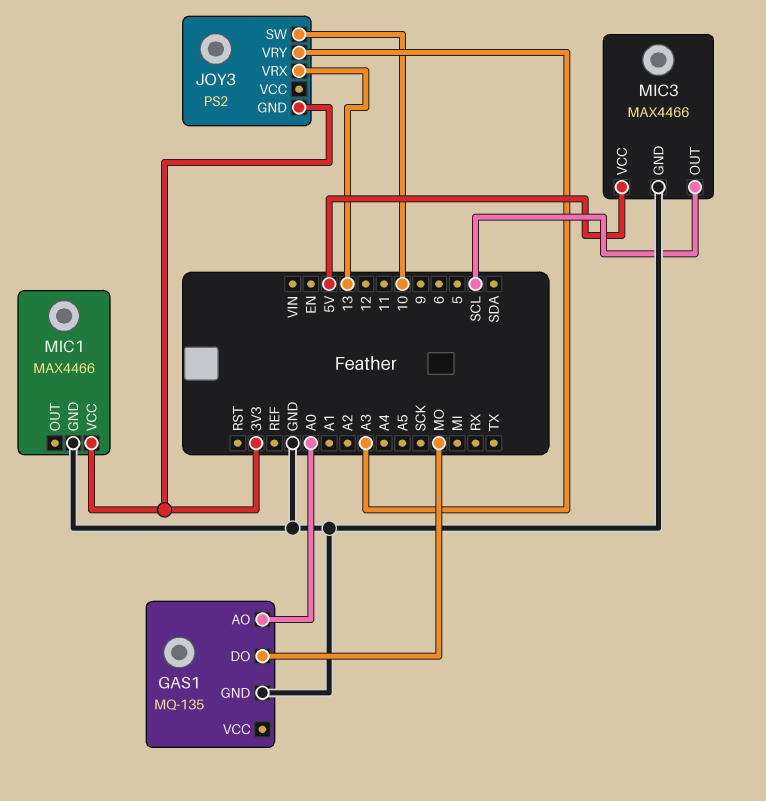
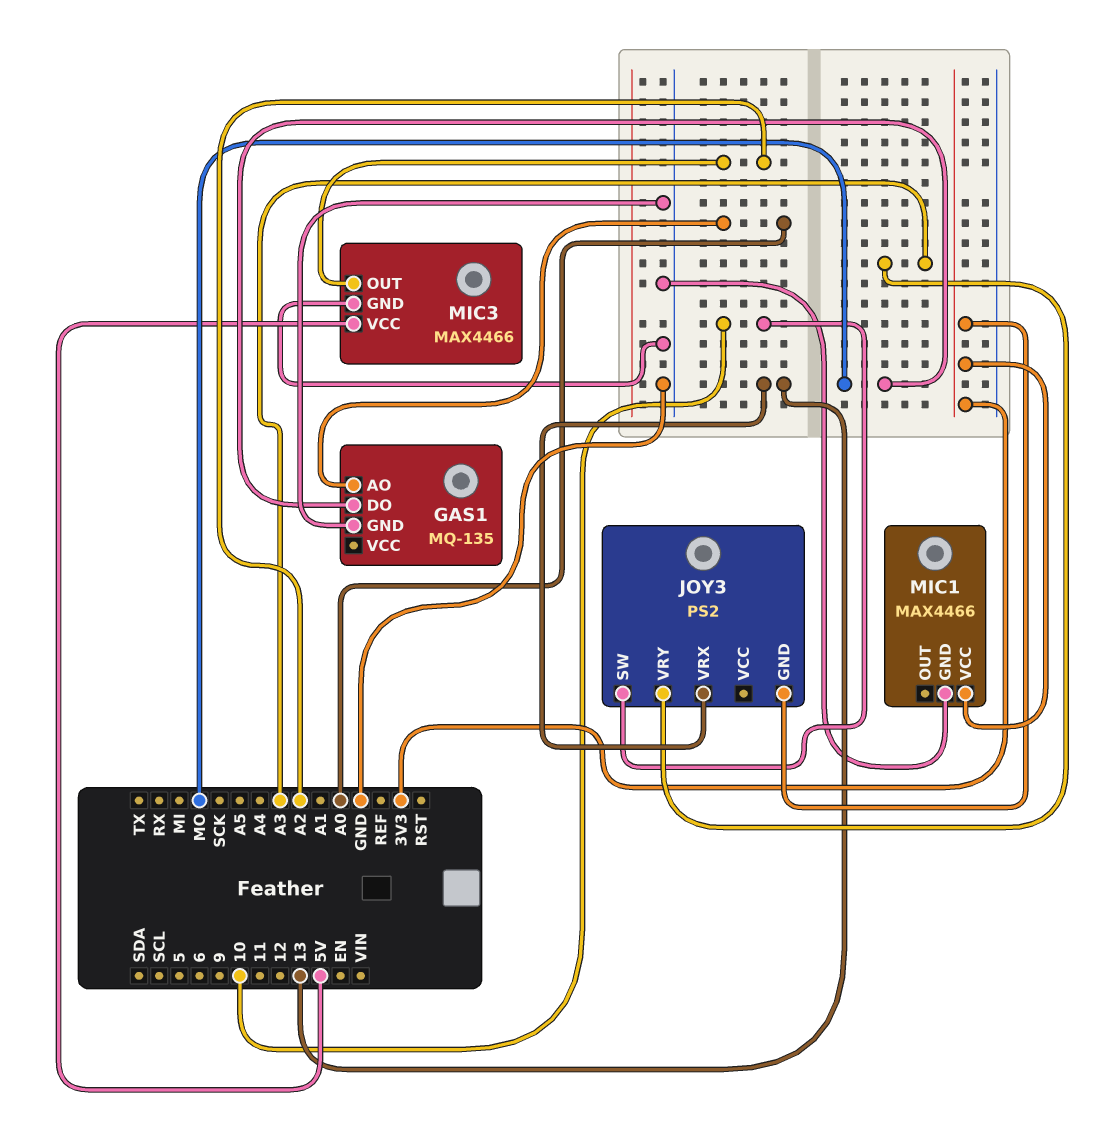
MIC3 pin OUT: SCL -> A2

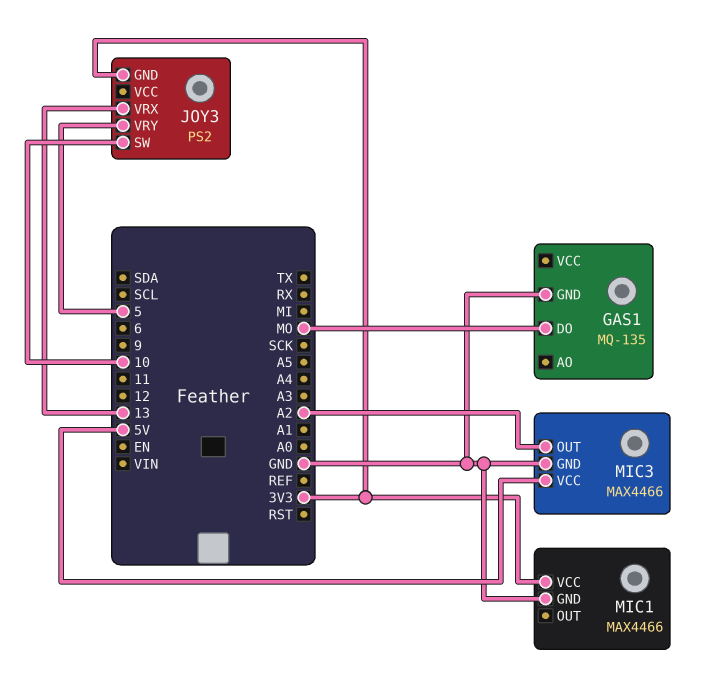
GAS1 pin AO: A0 -> none
JOY3 pin VRY: A3 -> 5

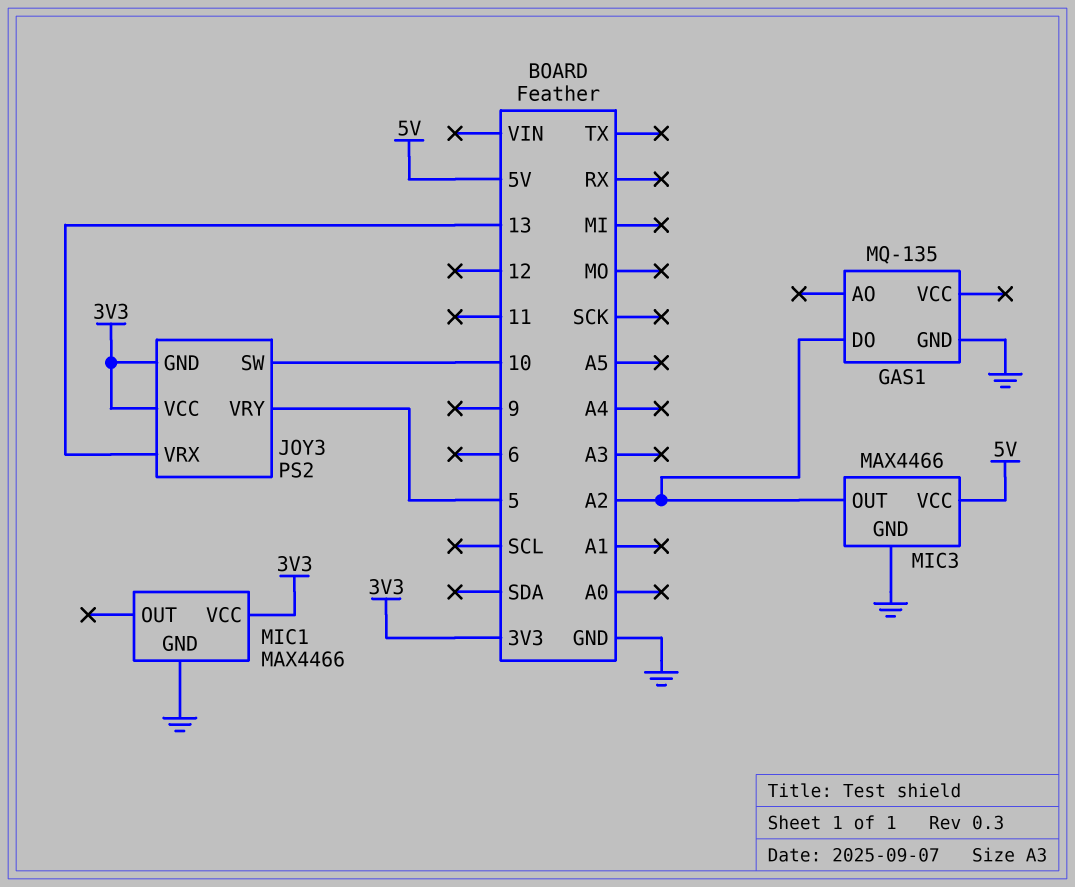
GAS1 pin DO: MO -> A2
JOY3 pin VCC: none -> 3V3

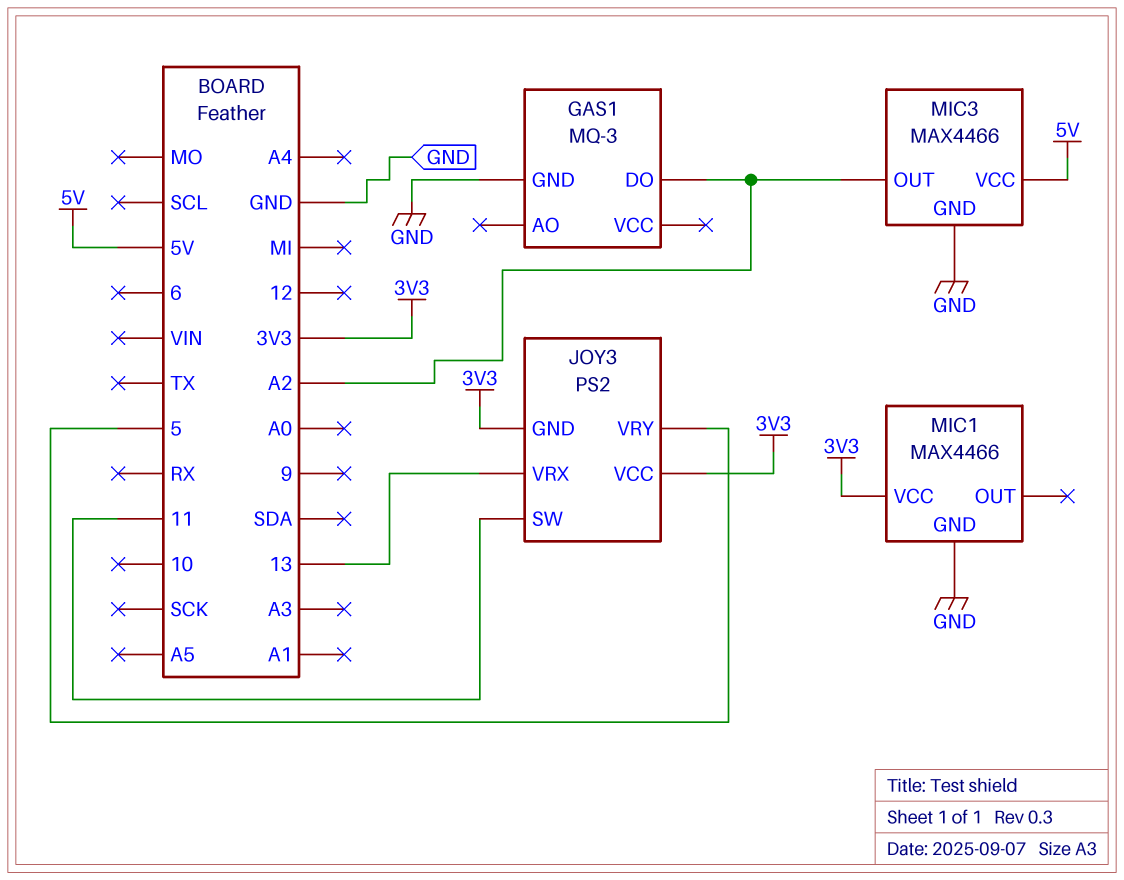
GAS1: MQ-135 -> MQ-3
JOY3 pin SW: 10 -> 11

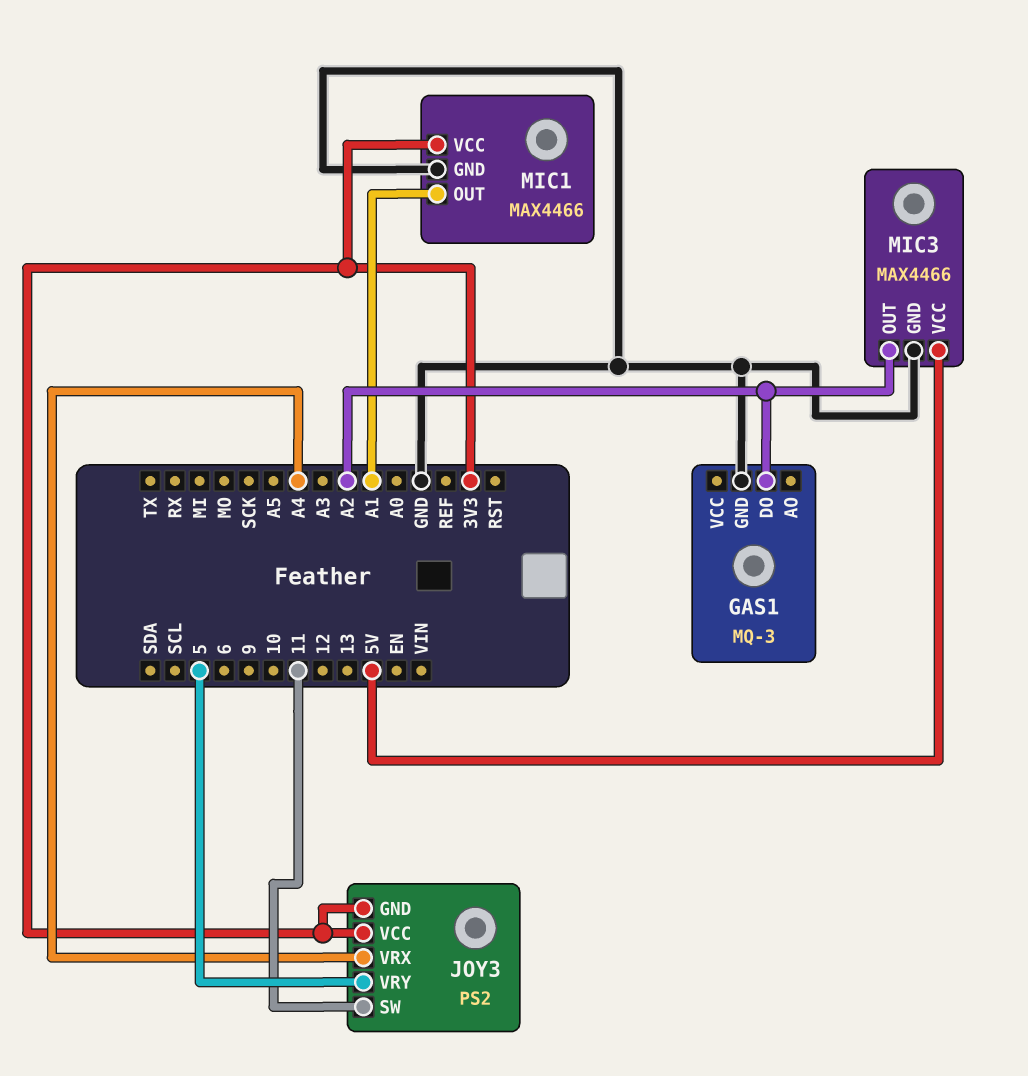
JOY3 pin VRX: 13 -> A4
MIC1 pin OUT: none -> A1

